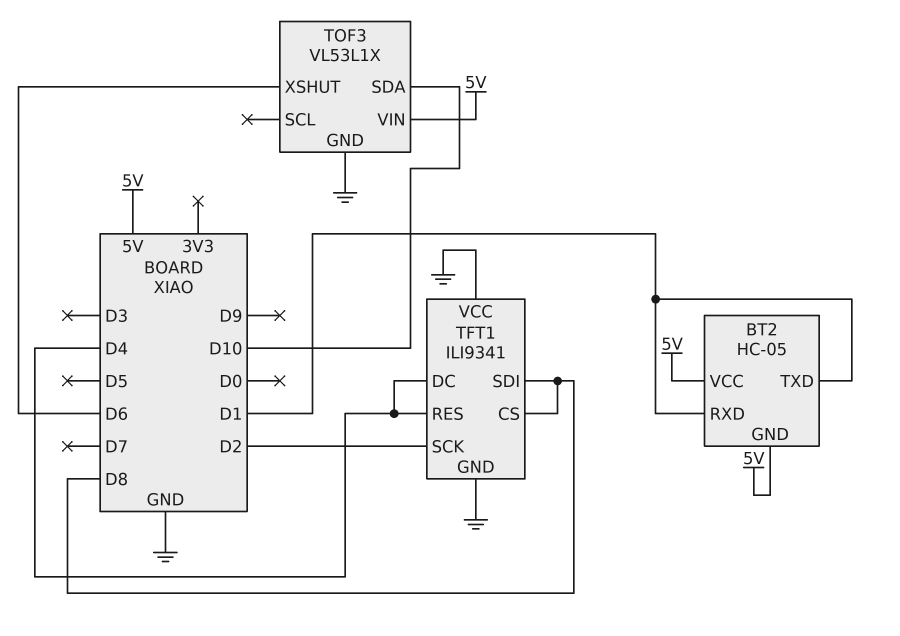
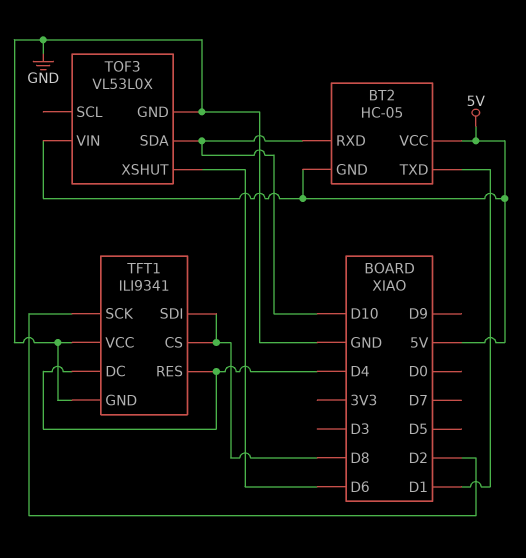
BT2 pin RXD: D1 -> D10
TOF3: VL53L1X -> VL53L0X

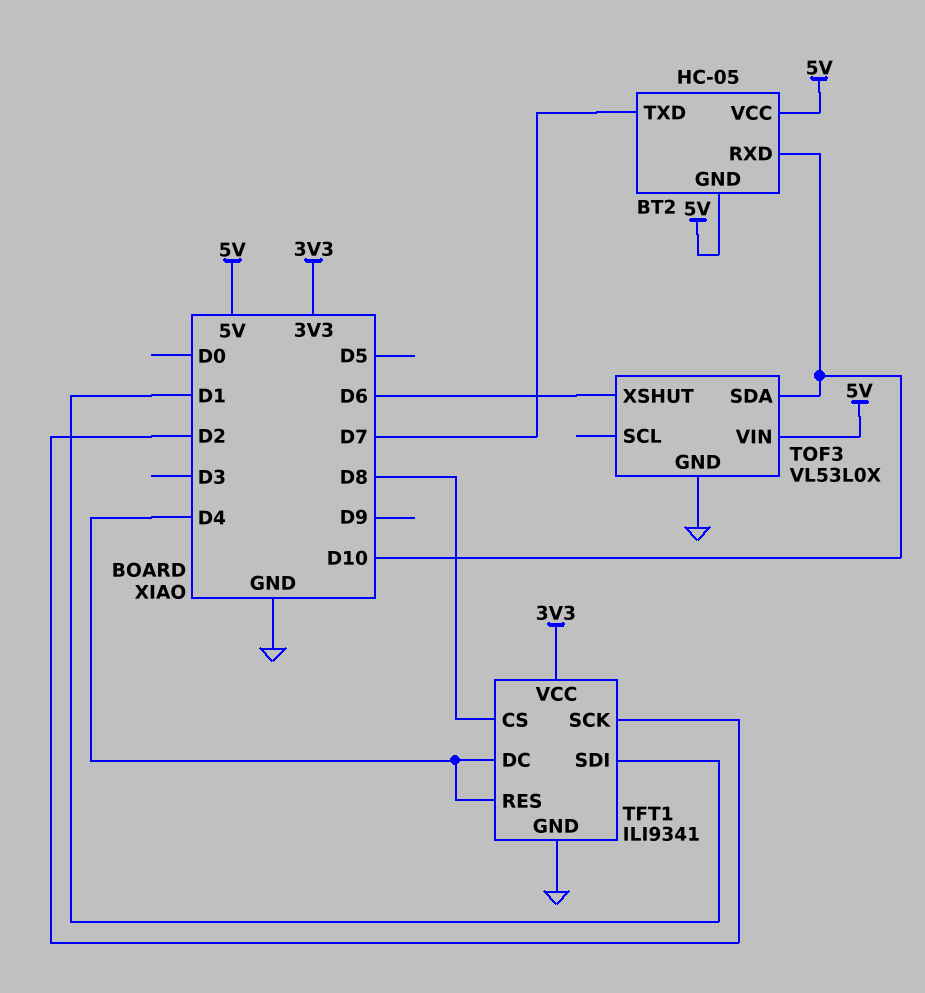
BT2 pin TXD: D1 -> D7
TFT1 pin SDI: D8 -> D1
TFT1 pin VCC: GND -> 3V3

